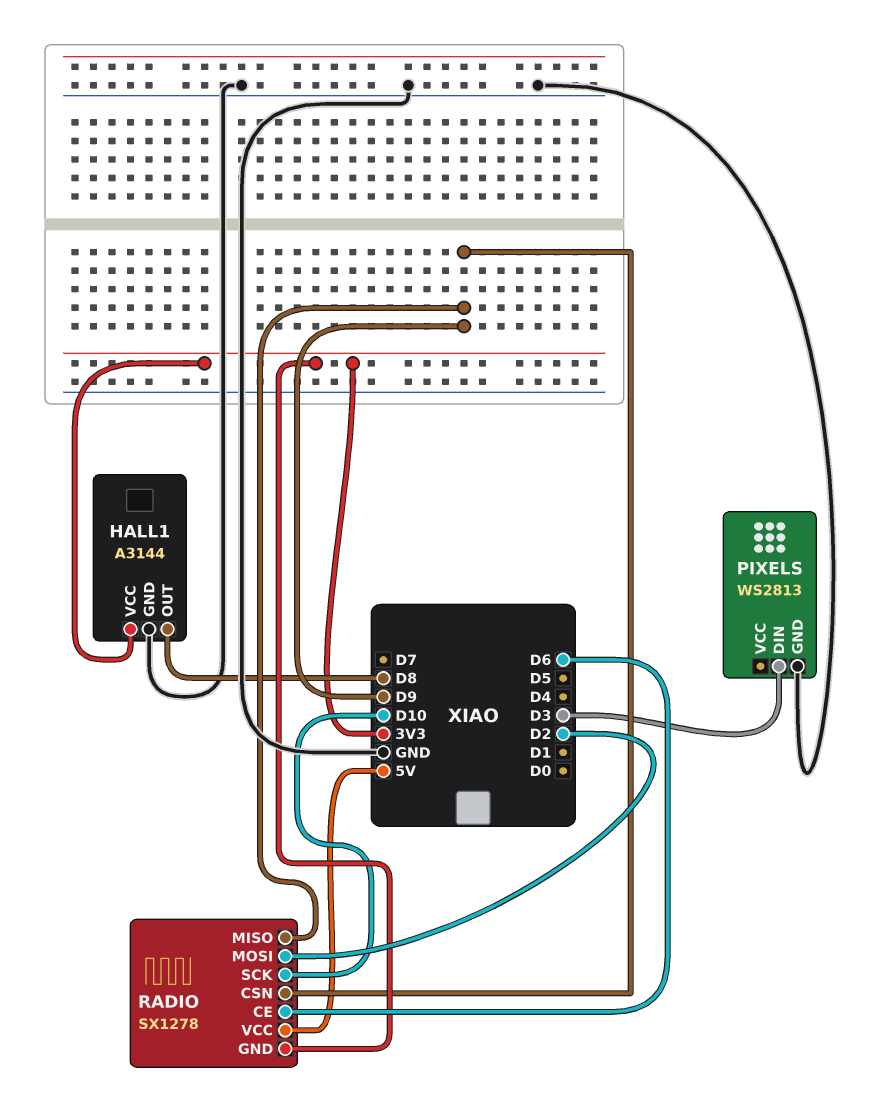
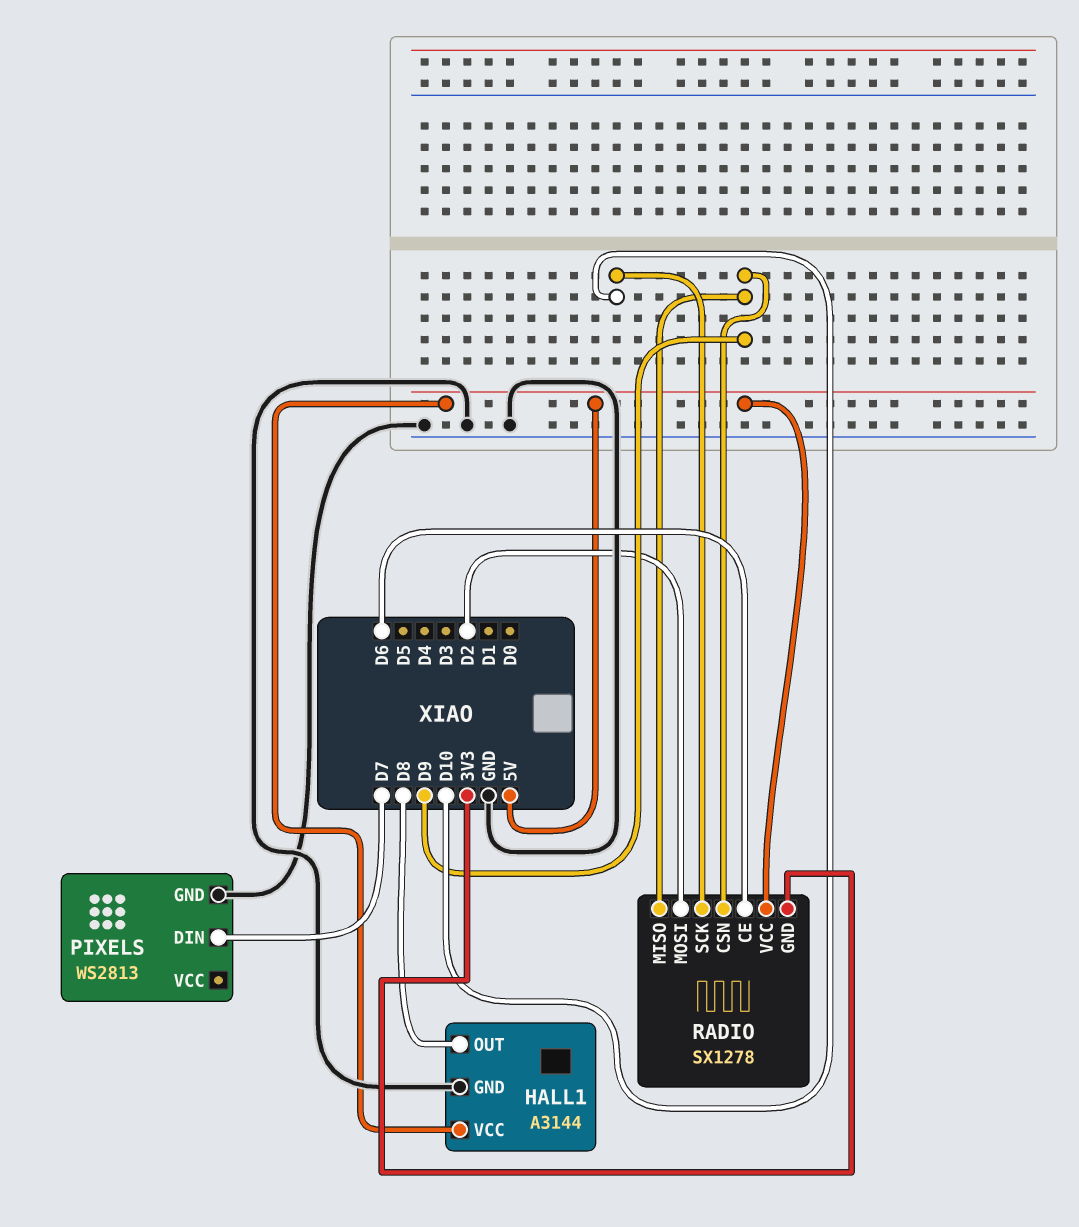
HALL1 pin VCC: 3V3 -> 5V
PIXELS pin DIN: D3 -> D7

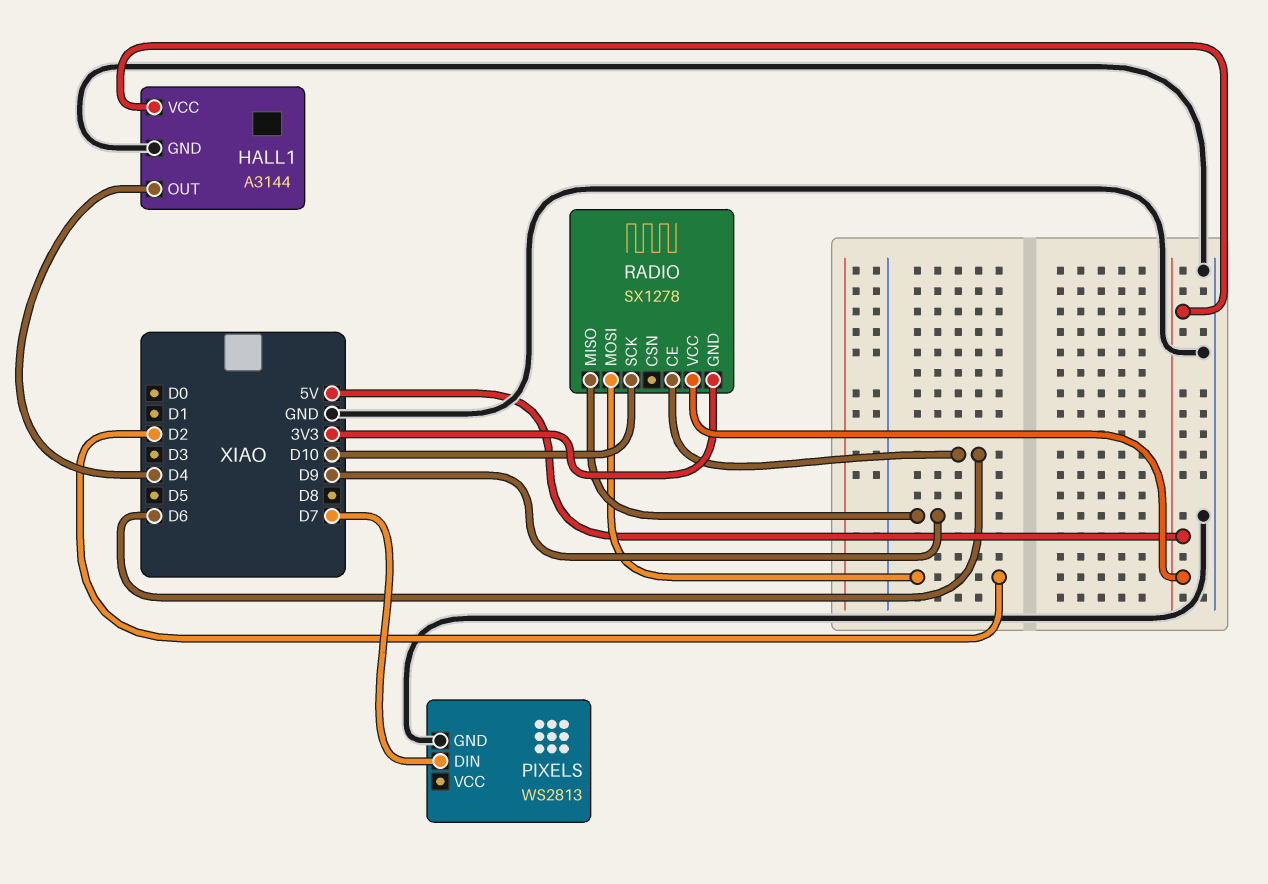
HALL1 pin OUT: D8 -> D4
RADIO pin CSN: D9 -> none

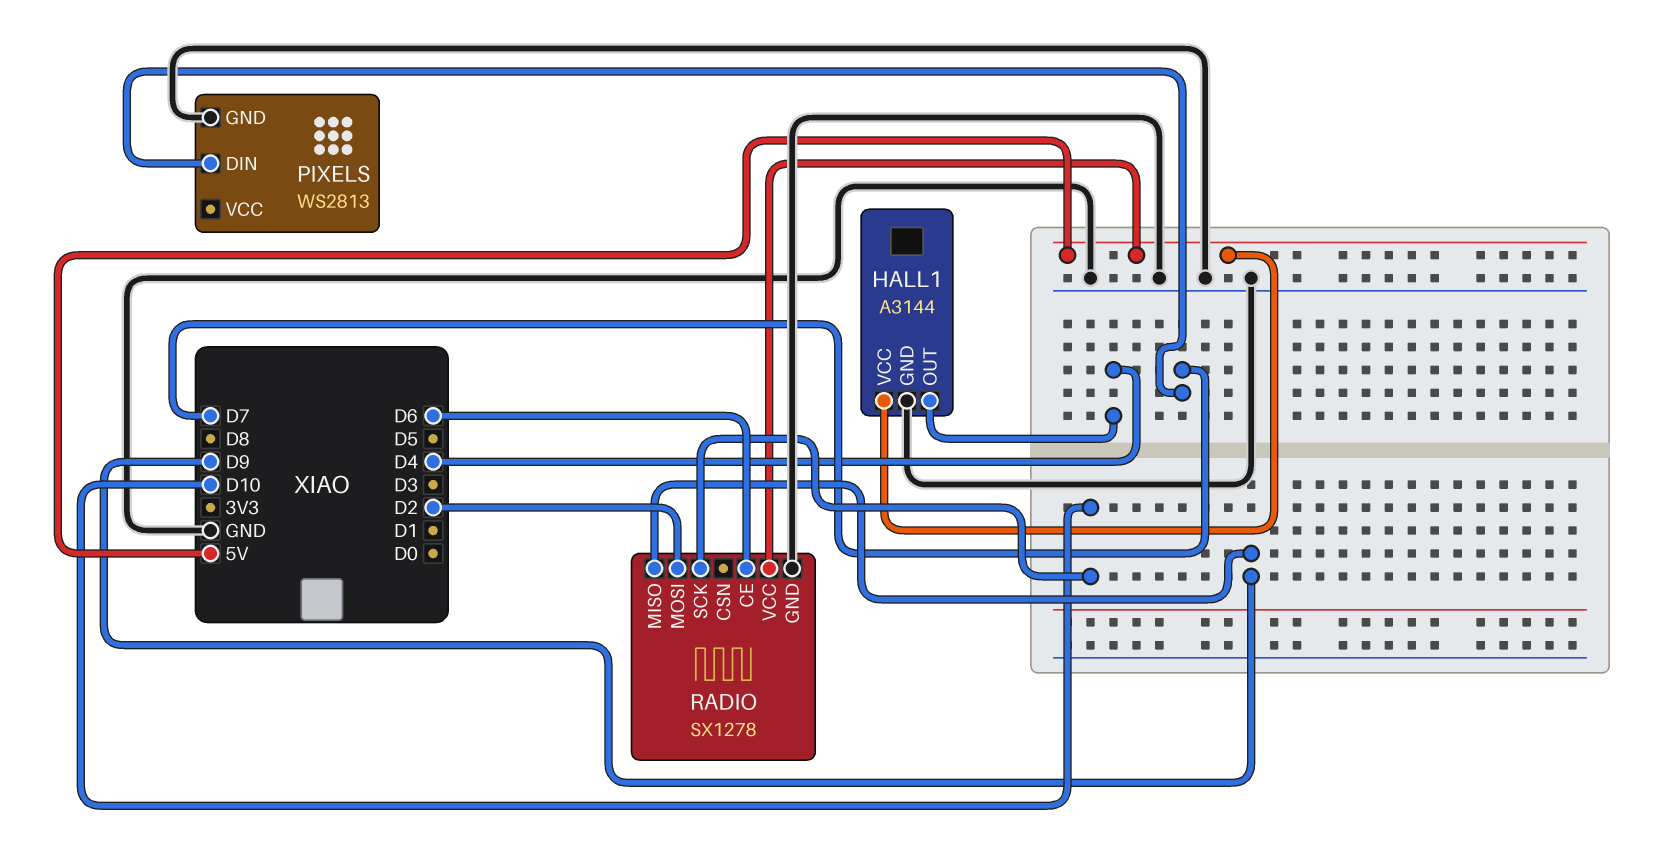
RADIO pin GND: 3V3 -> GND

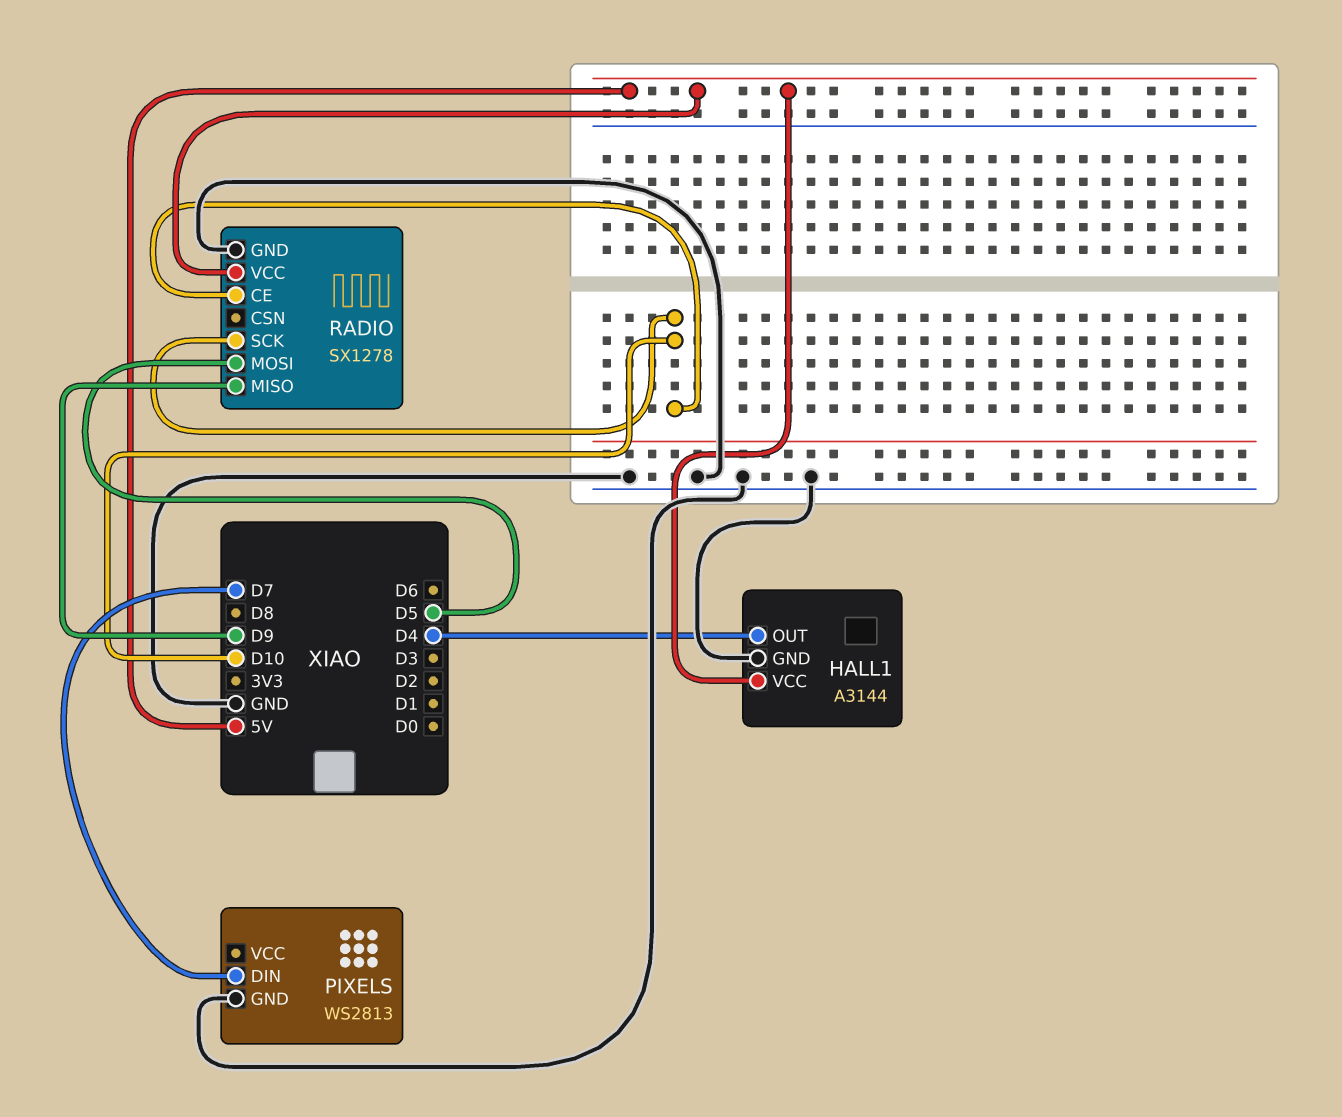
RADIO pin CE: D6 -> D10
RADIO pin MOSI: D2 -> D5

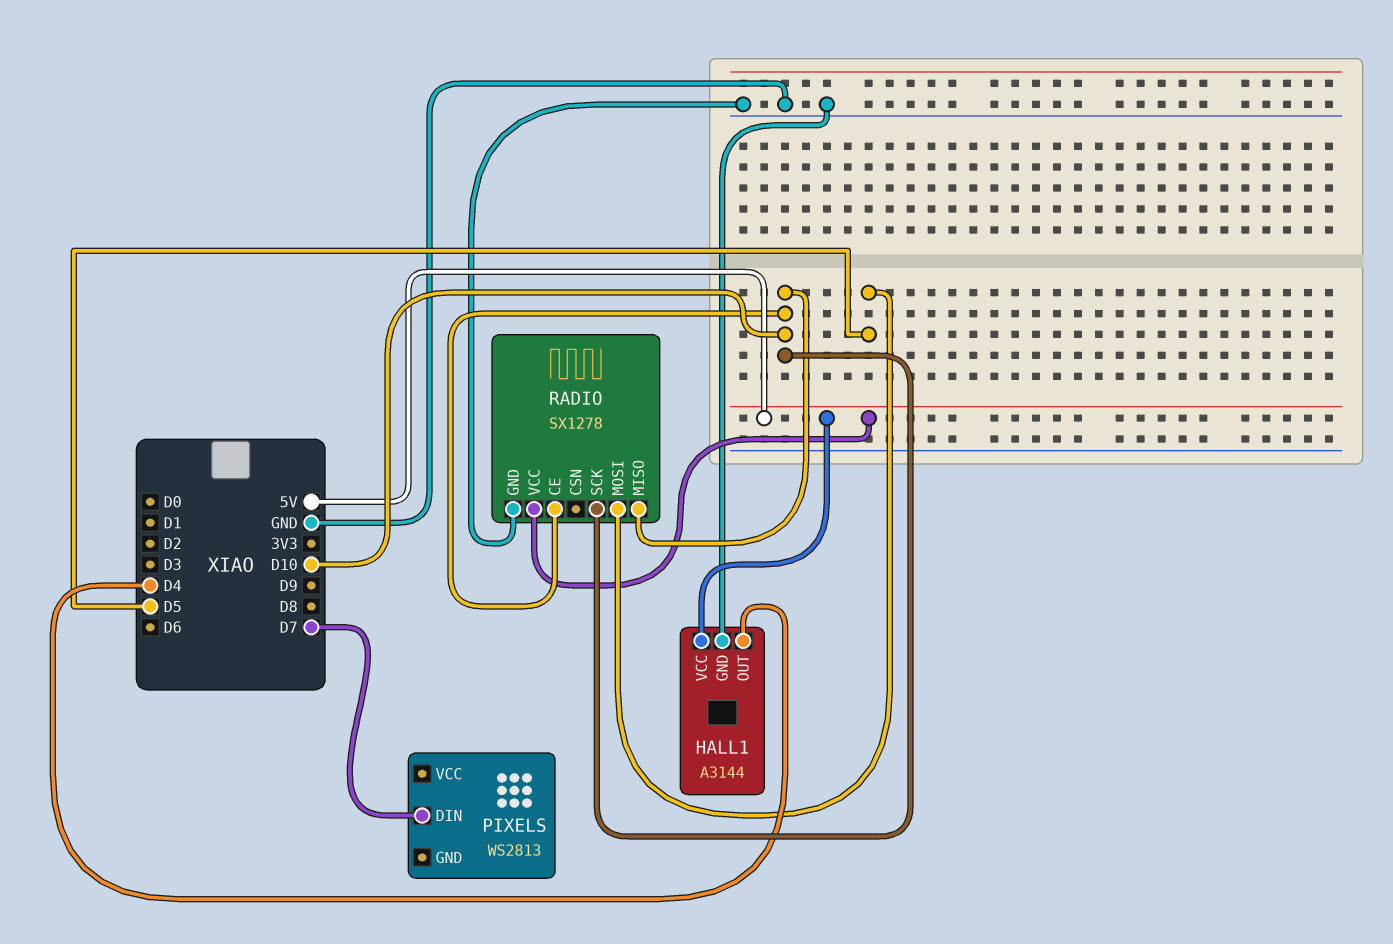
PIXELS pin GND: GND -> none
RADIO pin MISO: D9 -> D10

